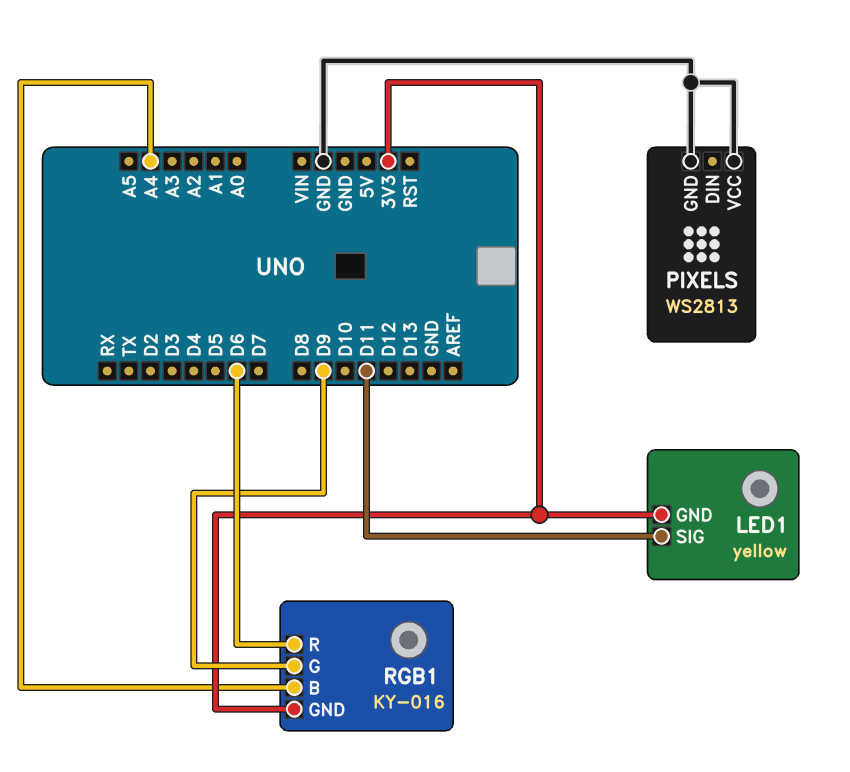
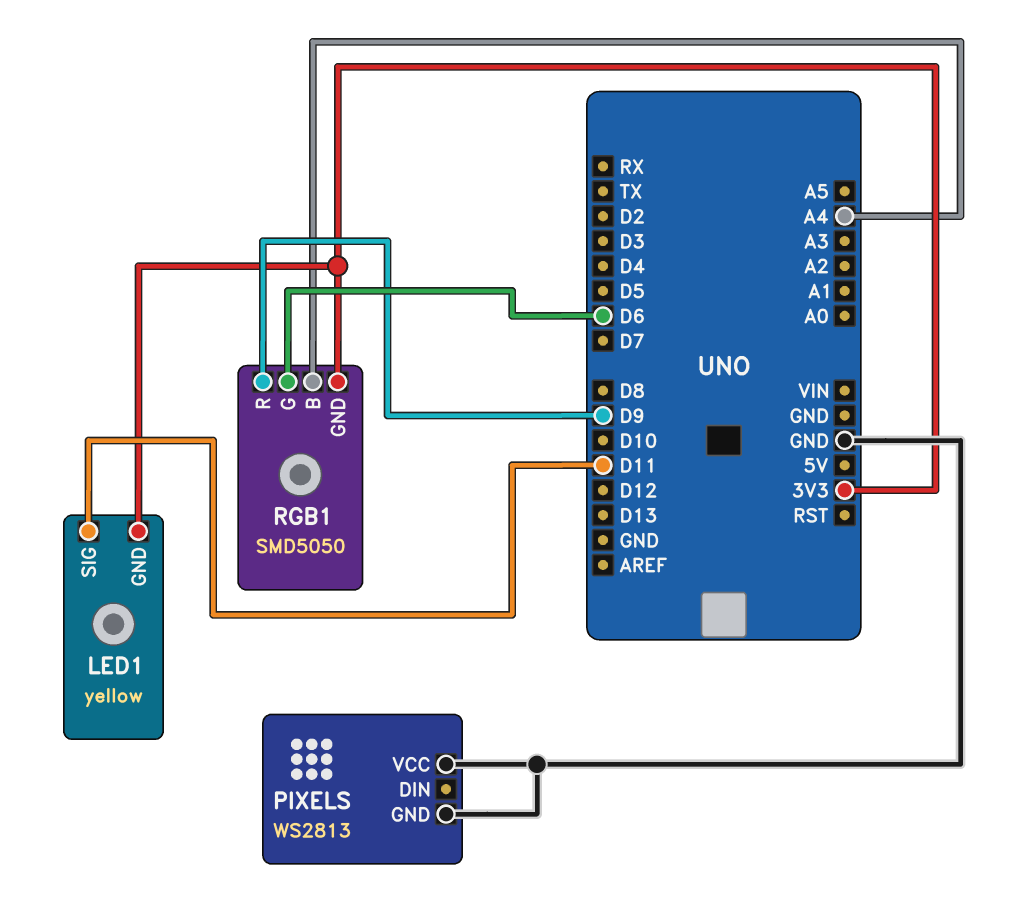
RGB1: KY-016 -> SMD5050
RGB1 pin G: D9 -> D6
RGB1 pin R: D6 -> D9

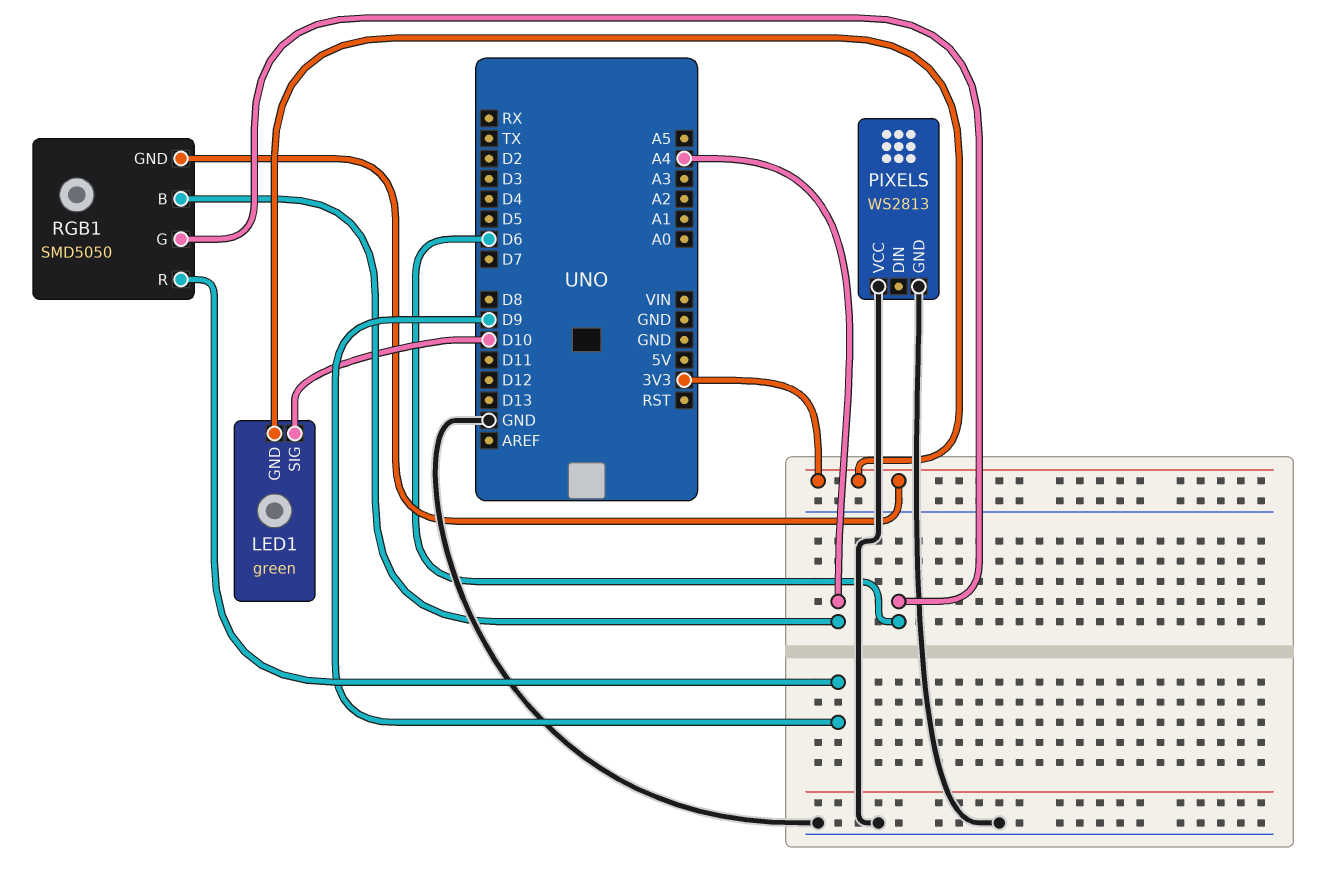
LED1: yellow -> green
LED1 pin SIG: D11 -> D10

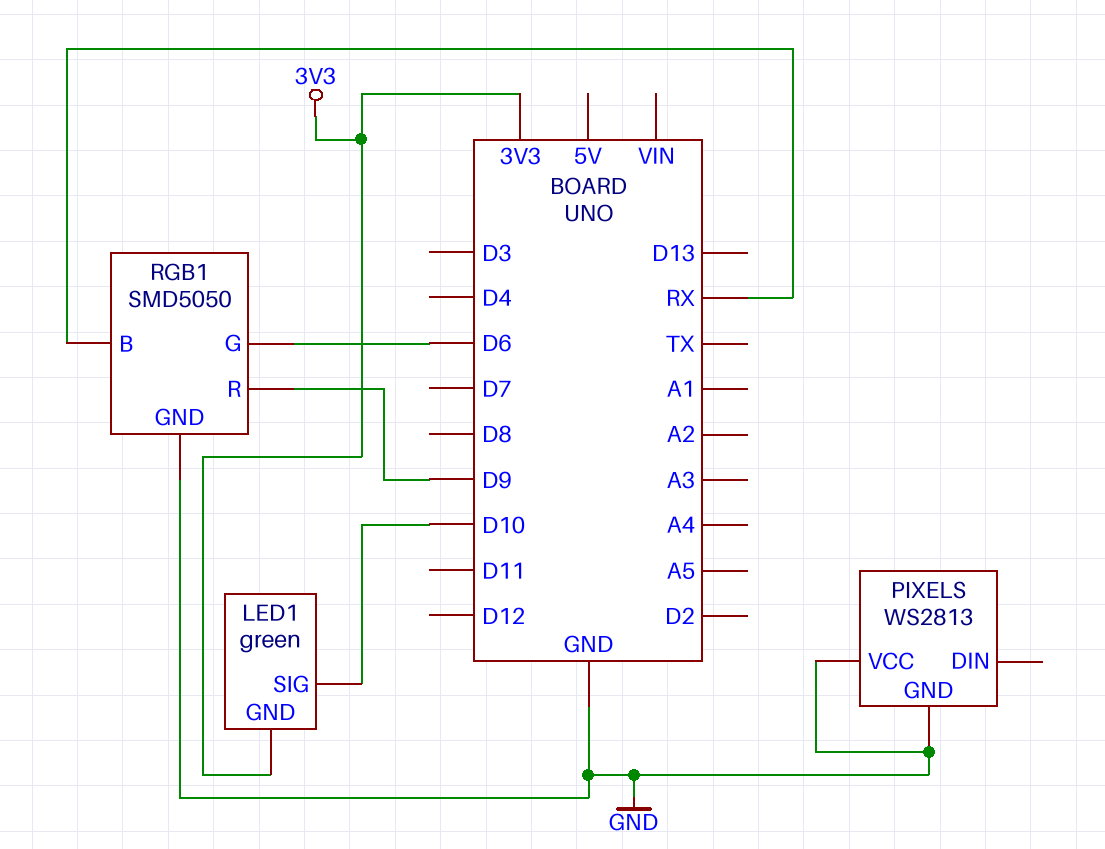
RGB1 pin B: A4 -> RX
RGB1 pin GND: 3V3 -> GND

